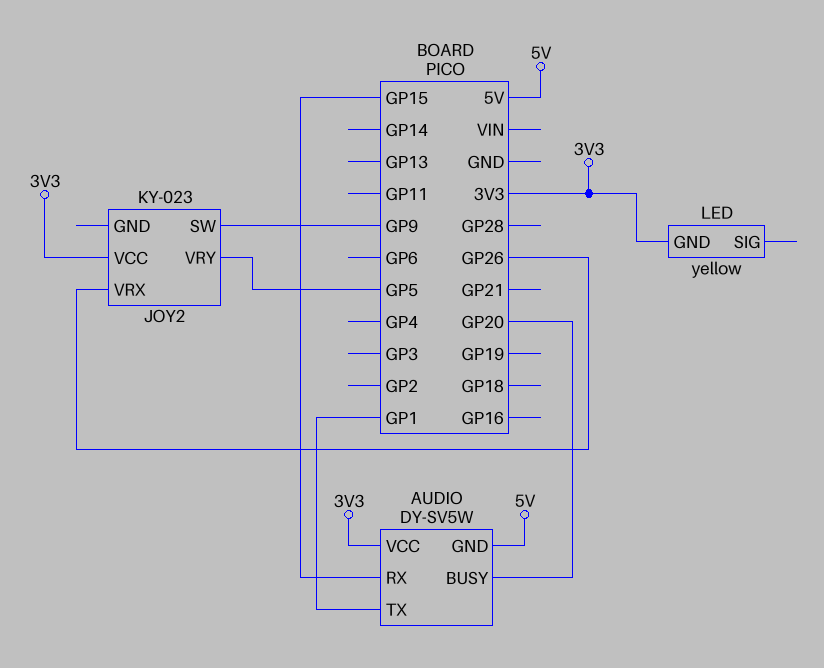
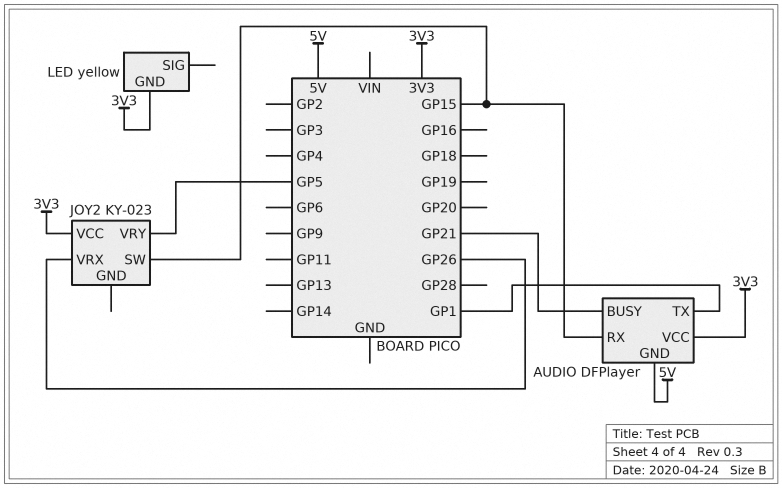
AUDIO: DY-SV5W -> DFPlayer
AUDIO pin BUSY: GP20 -> GP21
JOY2 pin SW: GP9 -> GP15

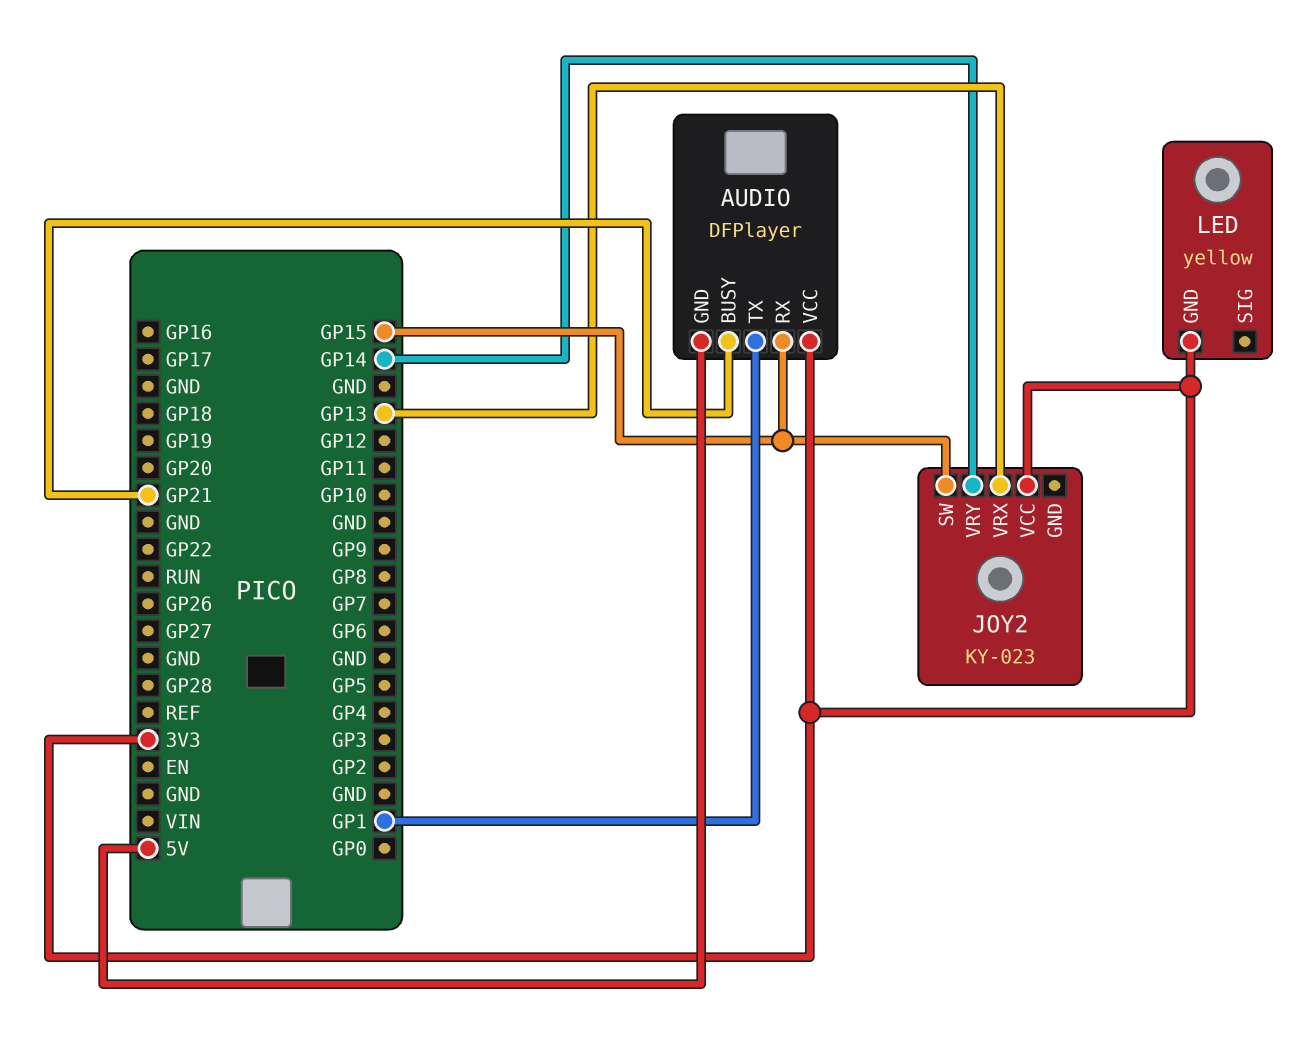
JOY2 pin VRX: GP26 -> GP13
JOY2 pin VRY: GP5 -> GP14

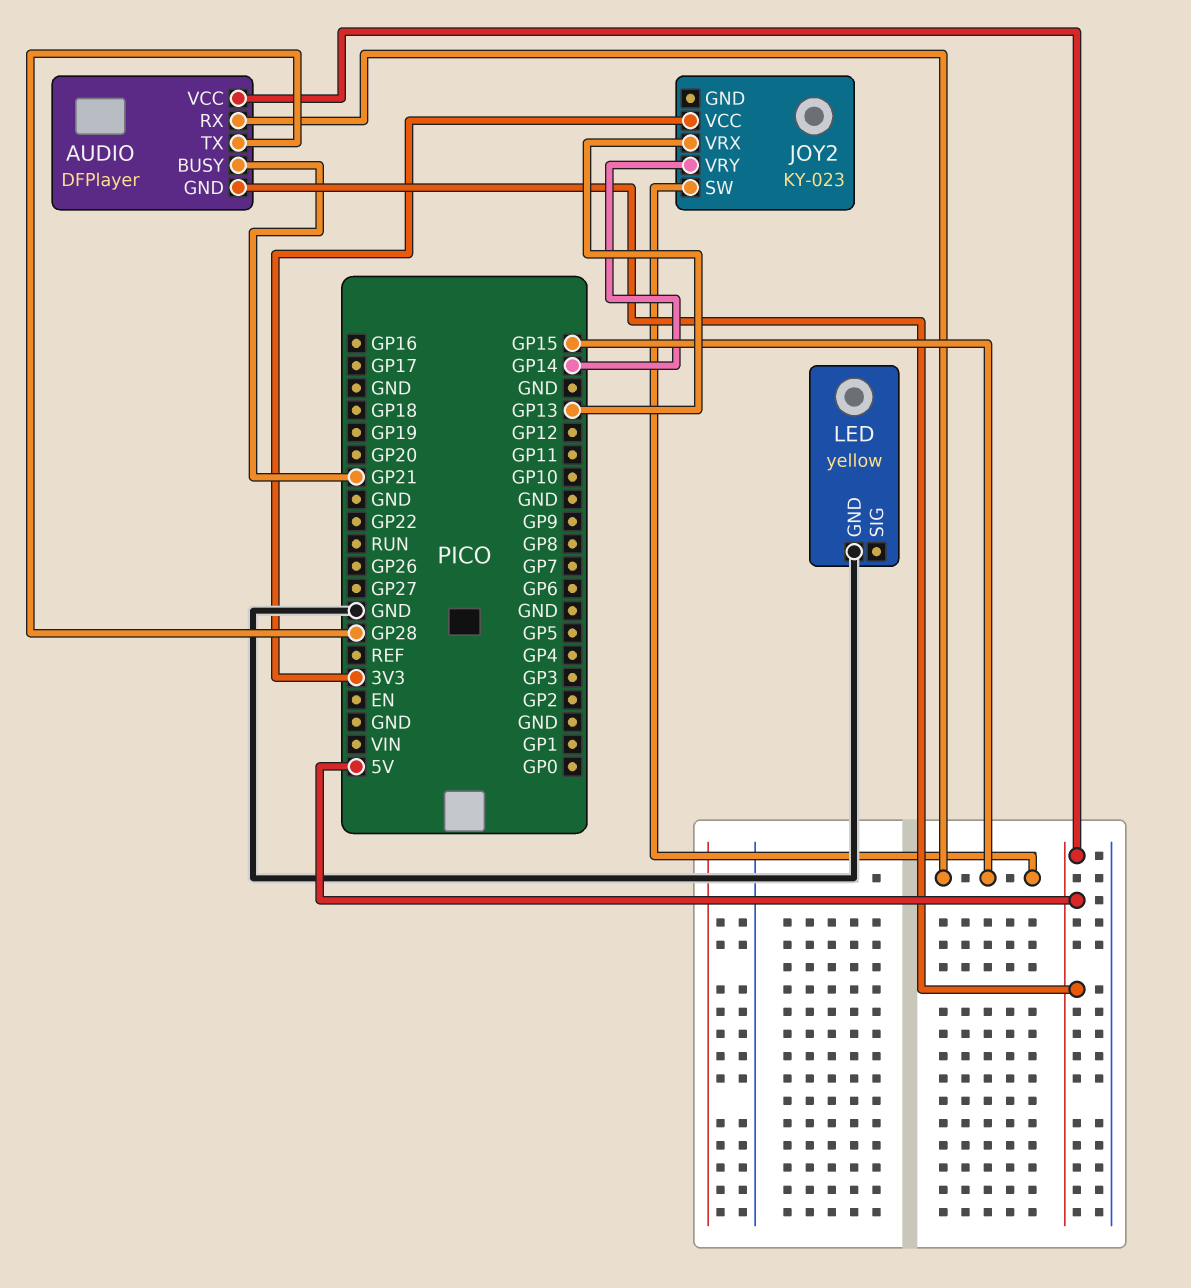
AUDIO pin TX: GP1 -> GP28
AUDIO pin VCC: 3V3 -> 5V
LED pin GND: 3V3 -> GND

